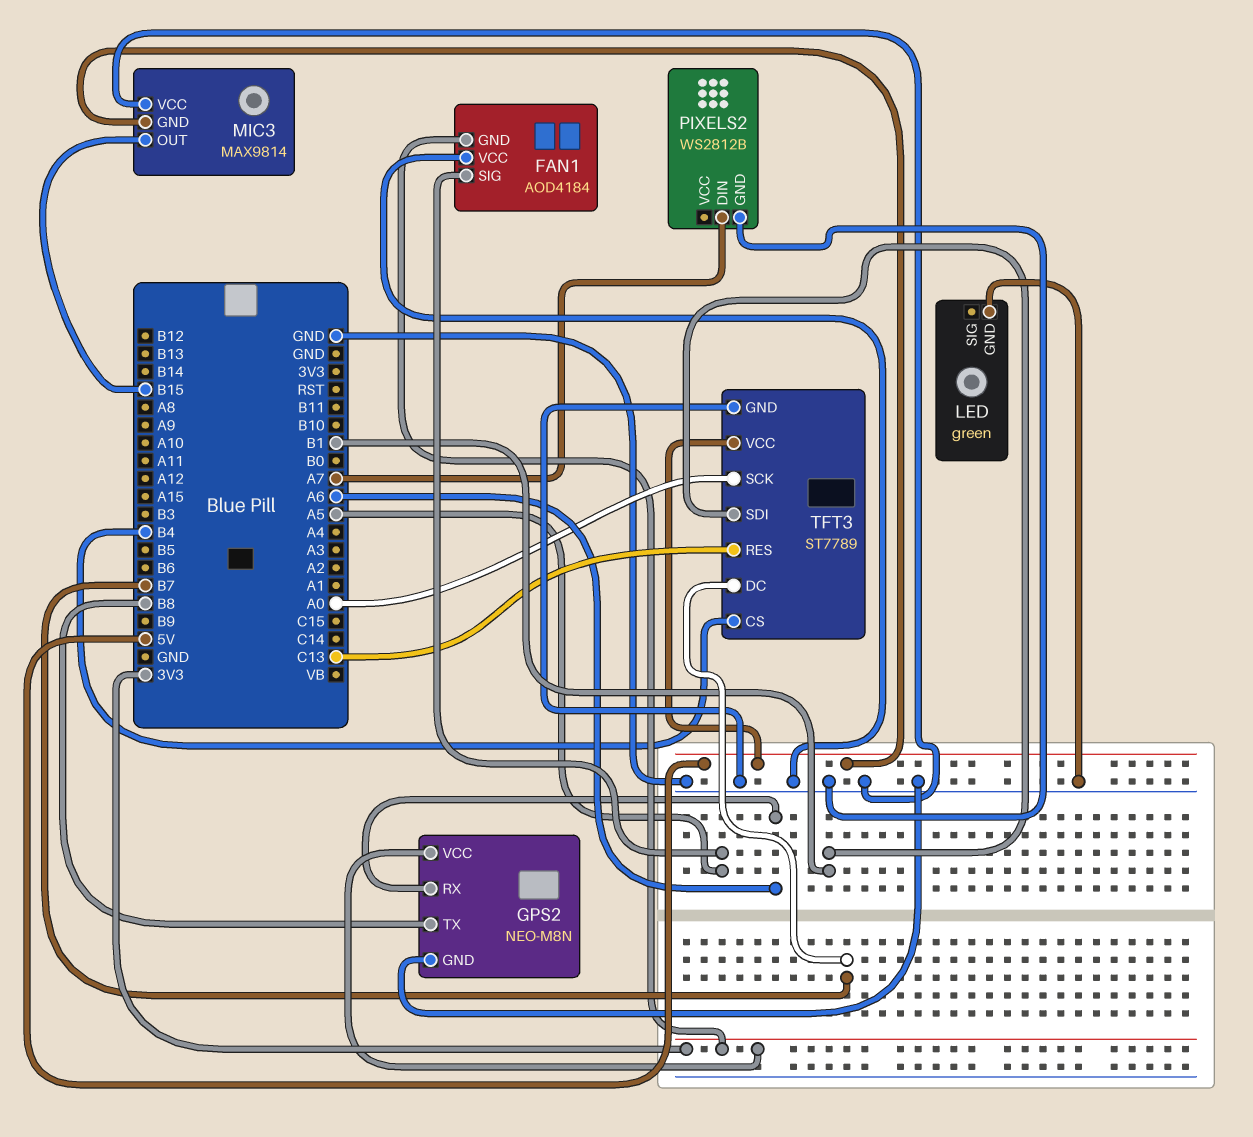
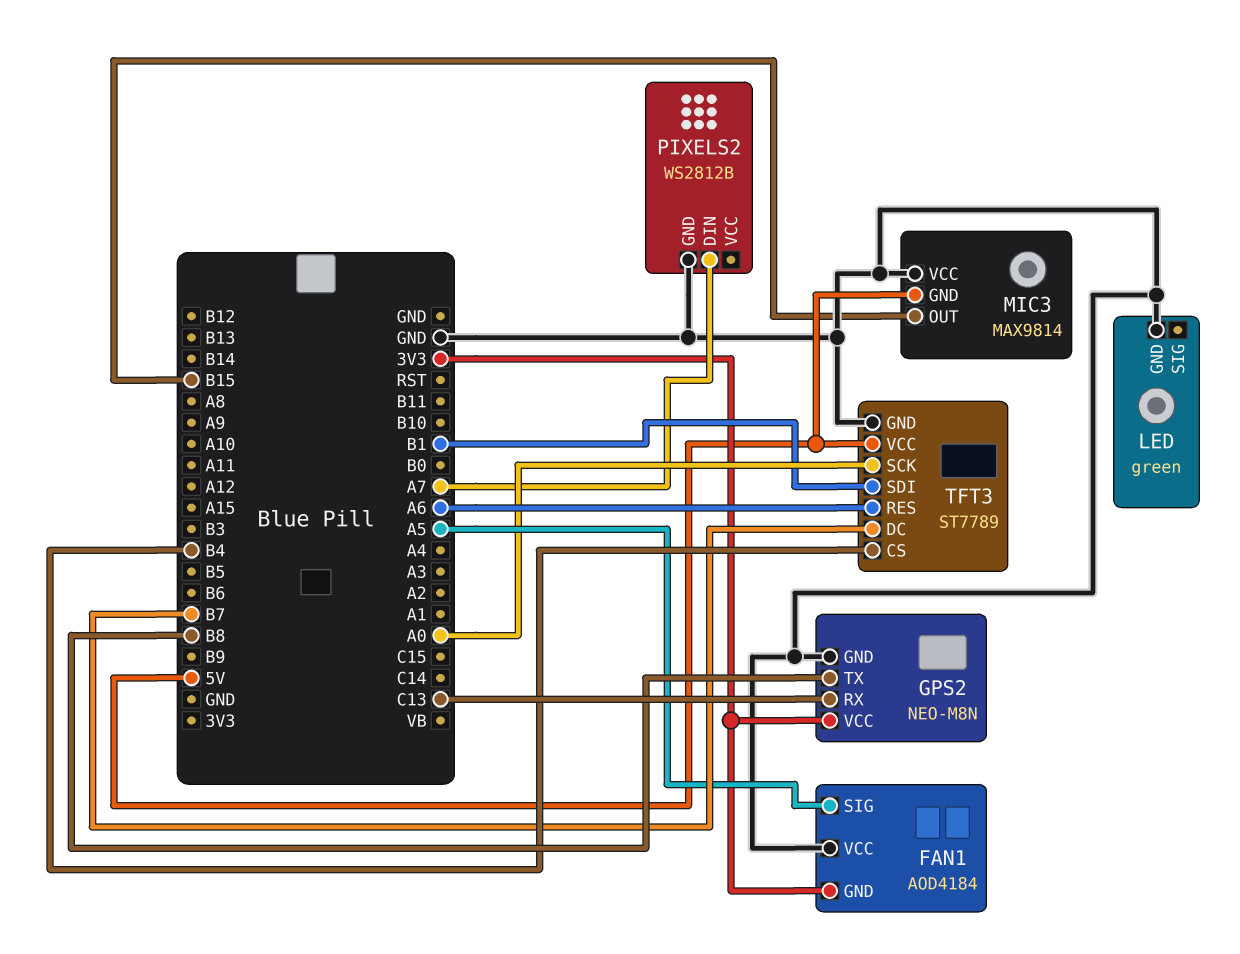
GPS2 pin RX: A6 -> C13
TFT3 pin RES: C13 -> A6

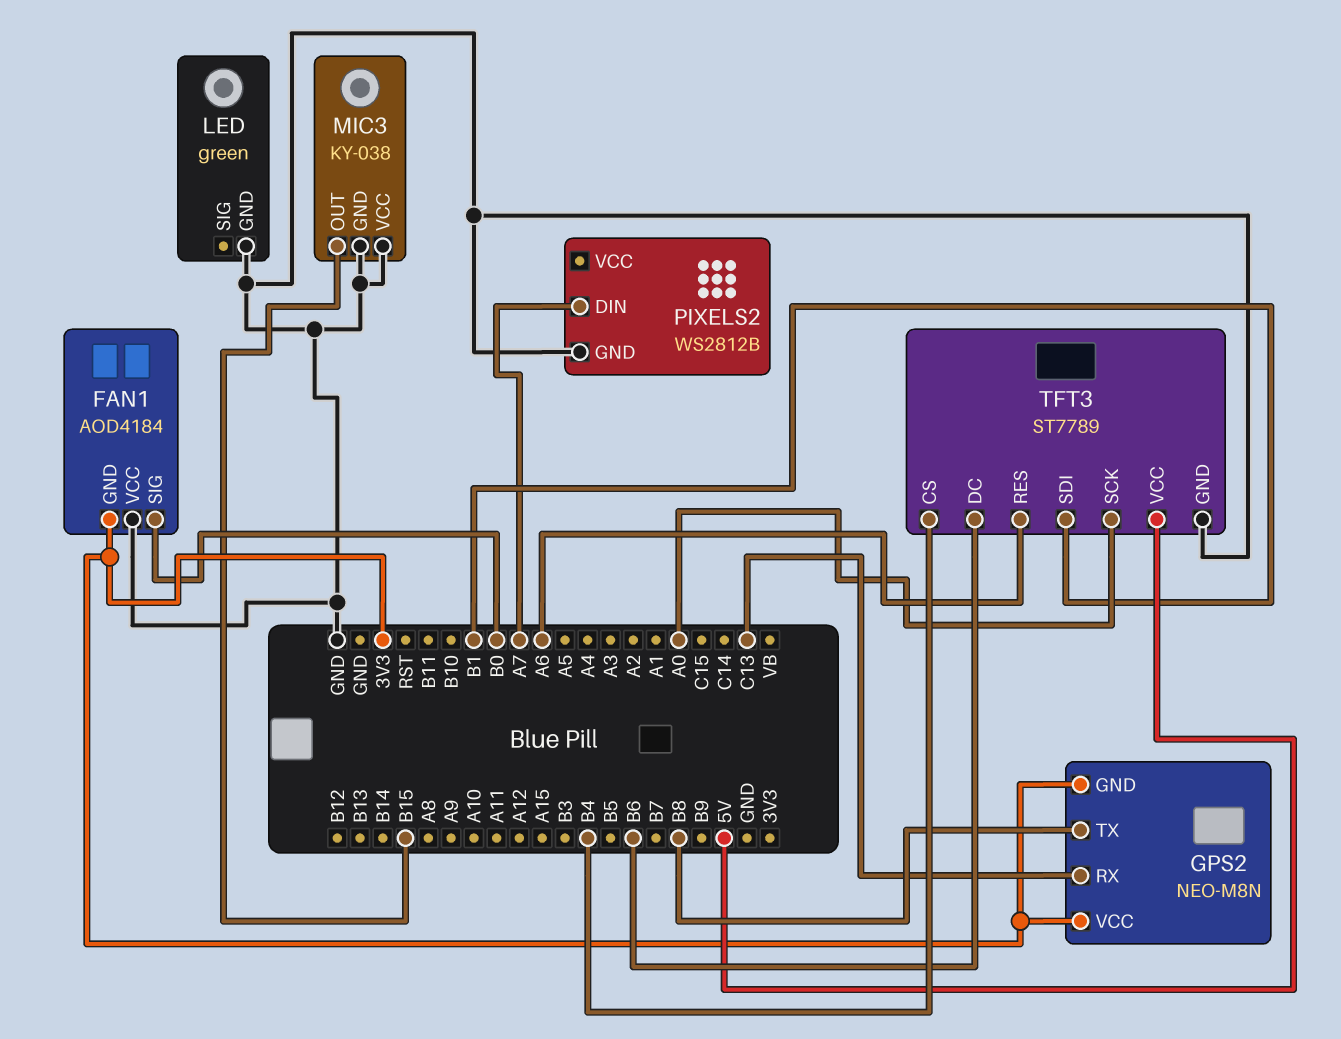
FAN1 pin SIG: A5 -> B0
GPS2 pin GND: GND -> 3V3
MIC3: MAX9814 -> KY-038
MIC3 pin GND: 5V -> GND
TFT3 pin DC: B7 -> B6

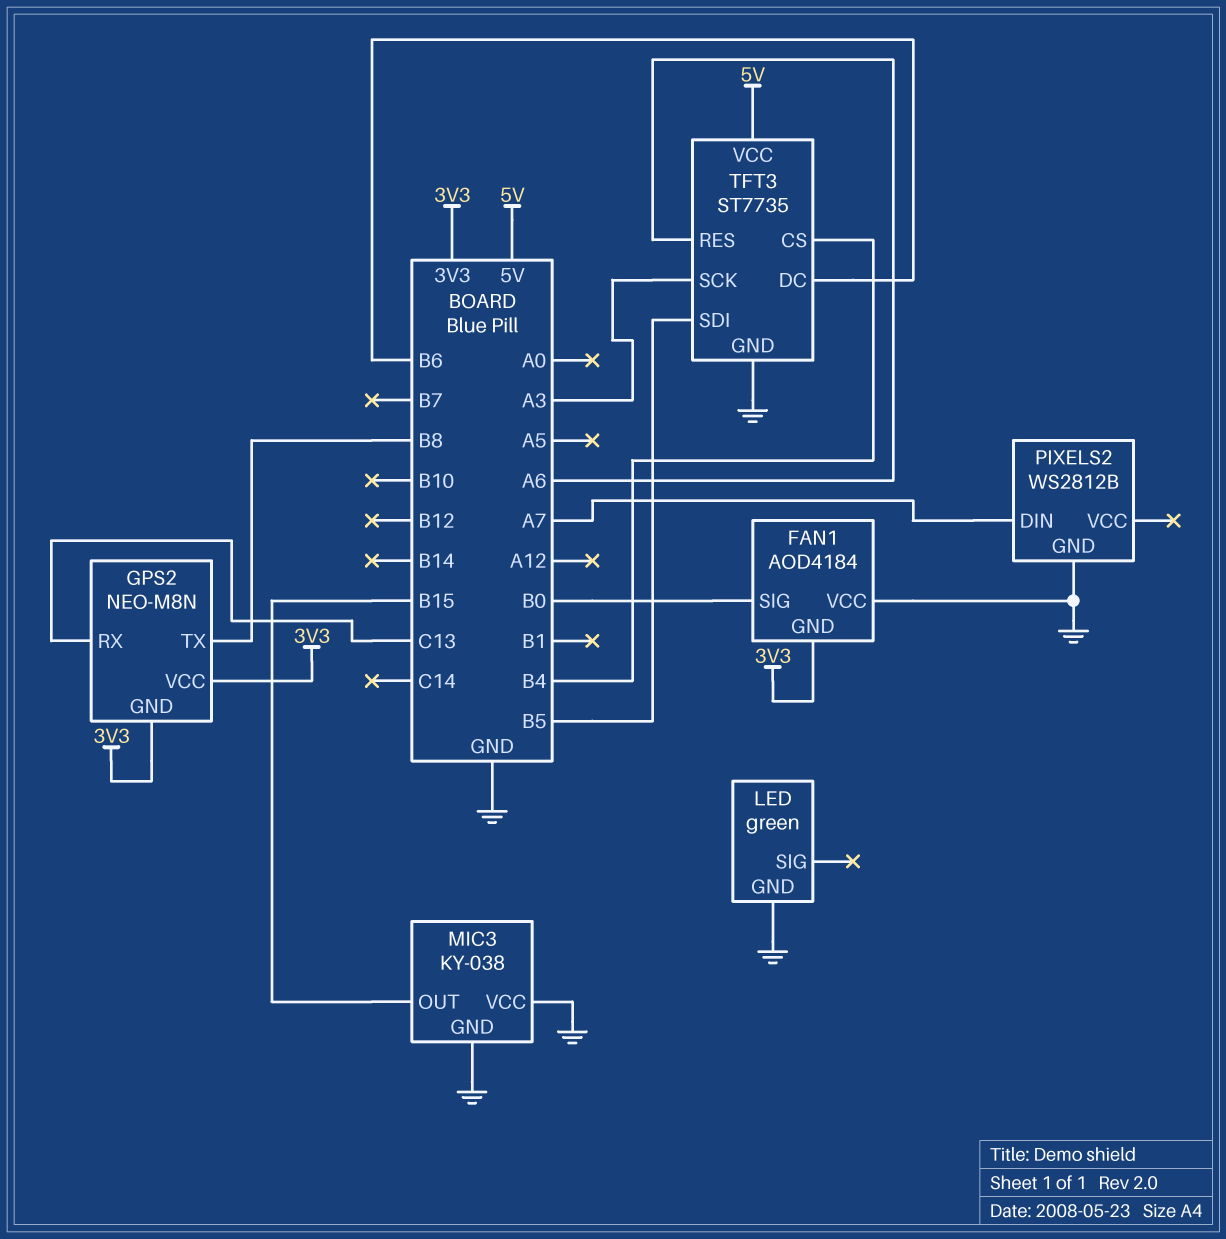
TFT3: ST7789 -> ST7735
TFT3 pin SCK: A0 -> A3
TFT3 pin SDI: B1 -> B5

